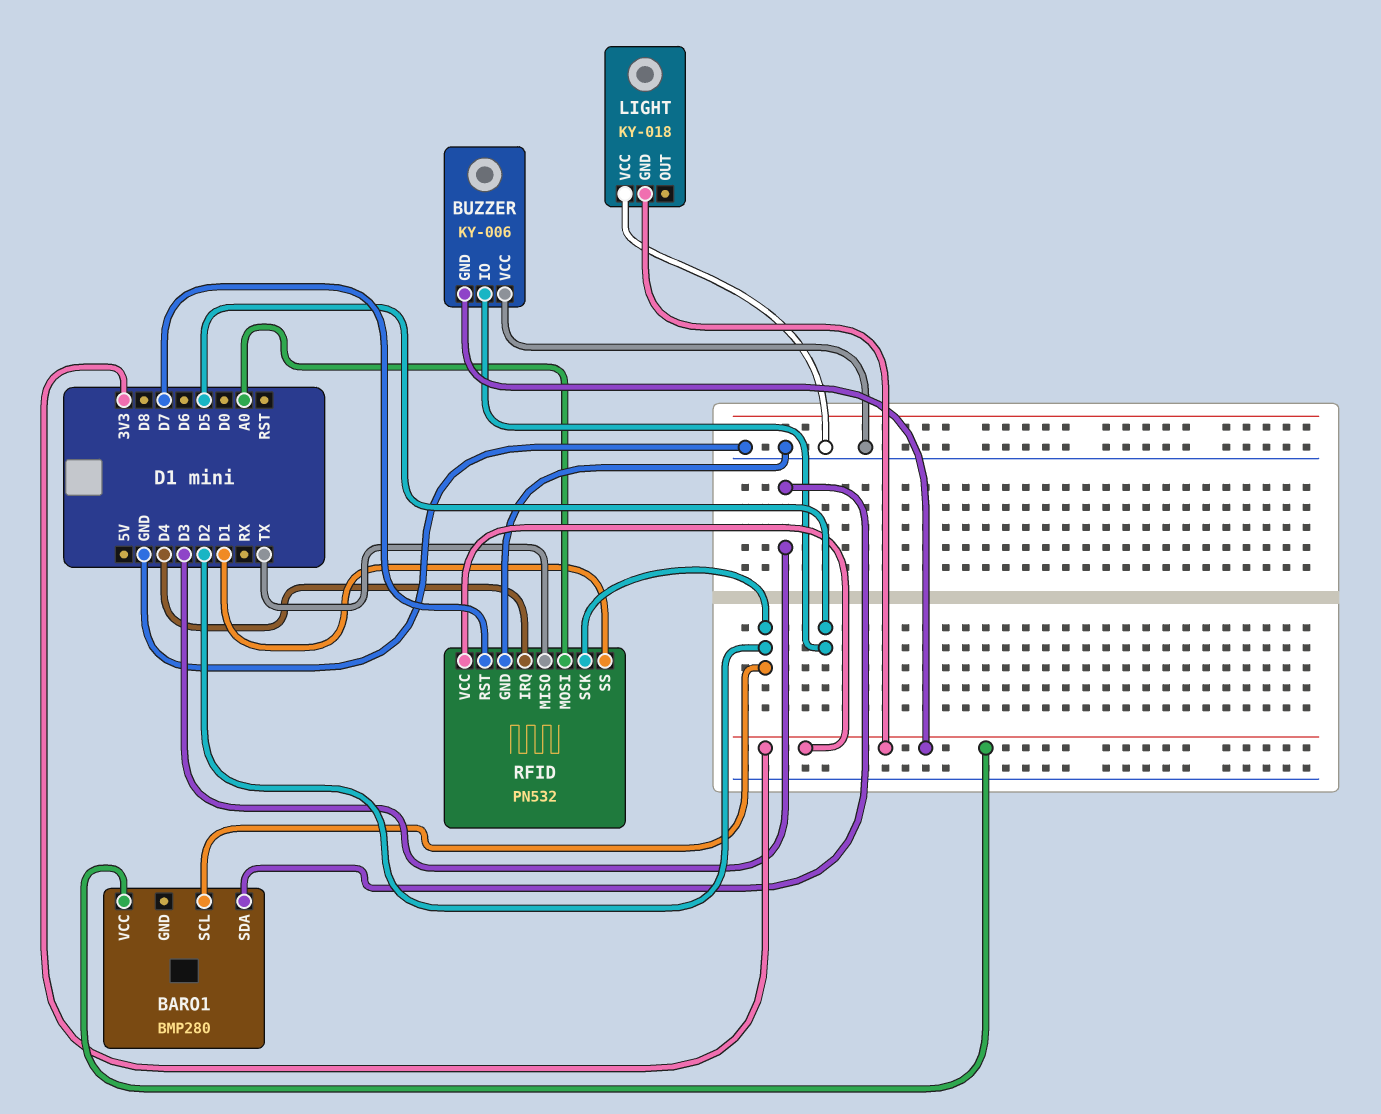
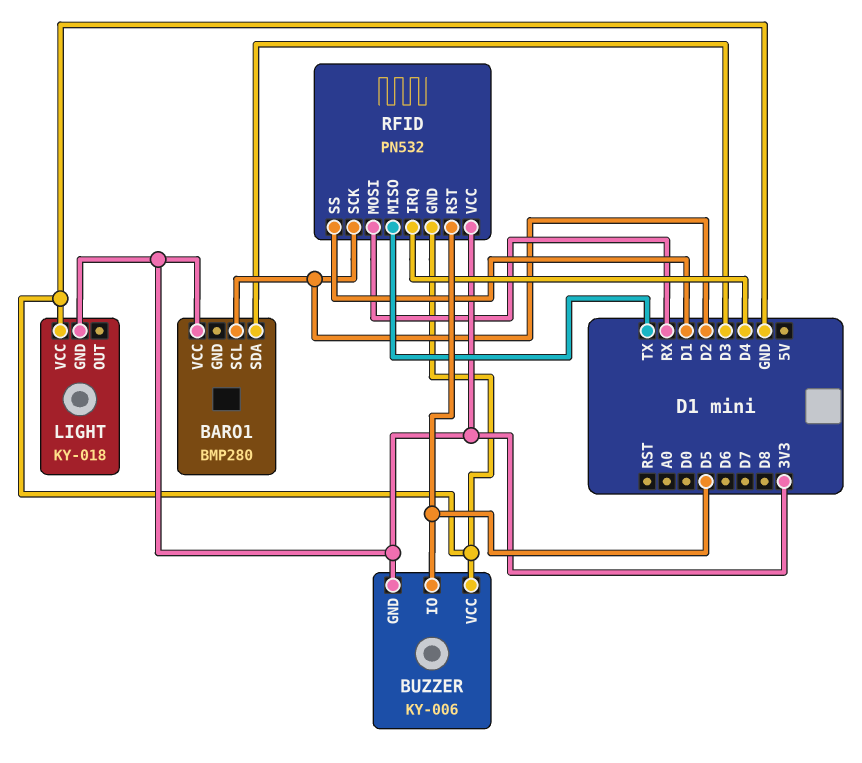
RFID pin MOSI: A0 -> RX
RFID pin RST: D7 -> D5

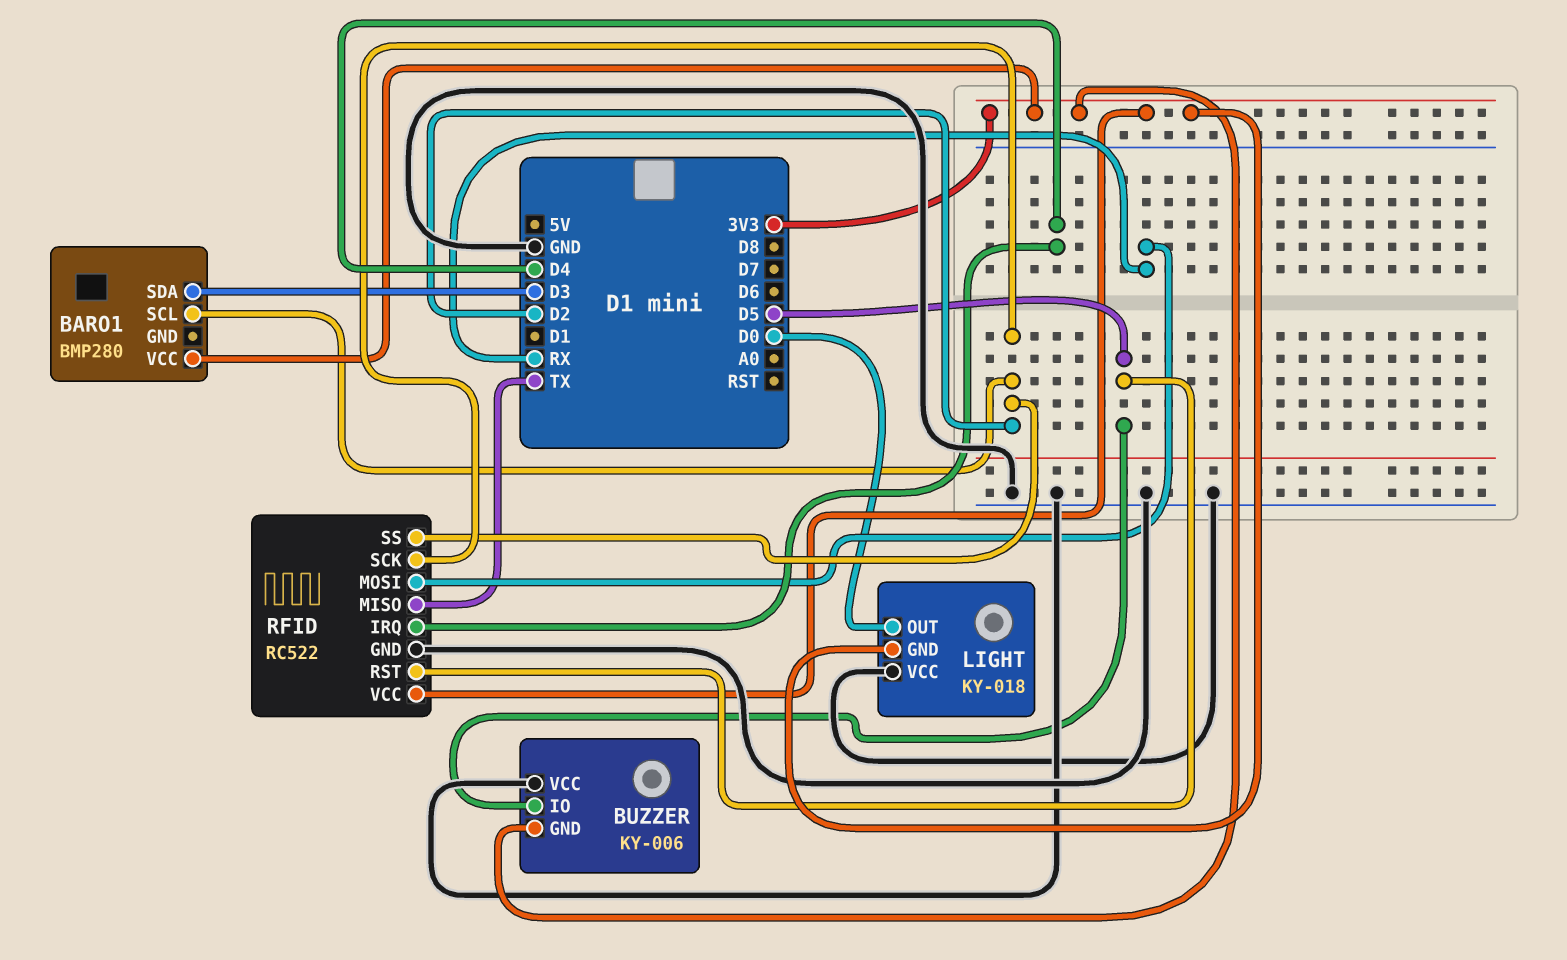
LIGHT pin OUT: none -> D0
RFID: PN532 -> RC522
RFID pin SS: D1 -> D2

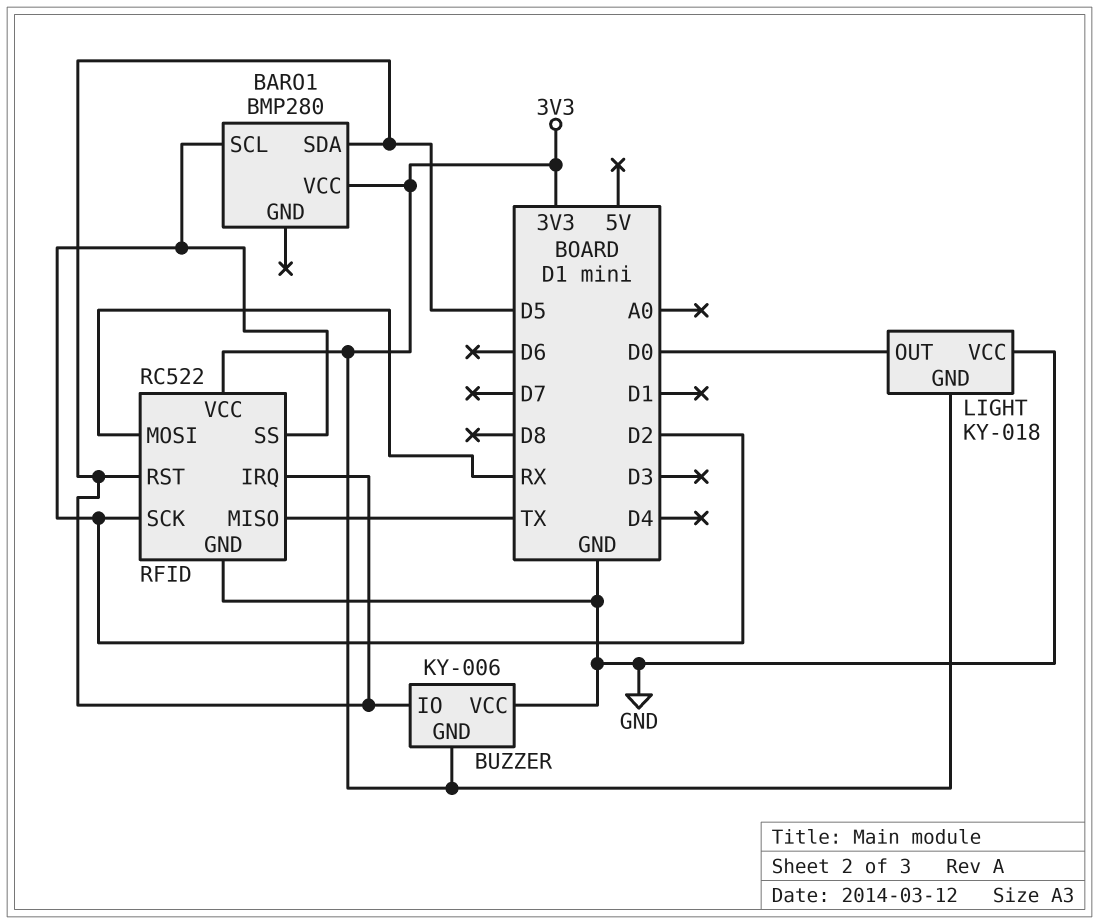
BARO1 pin SDA: D3 -> D5
RFID pin IRQ: D4 -> D5

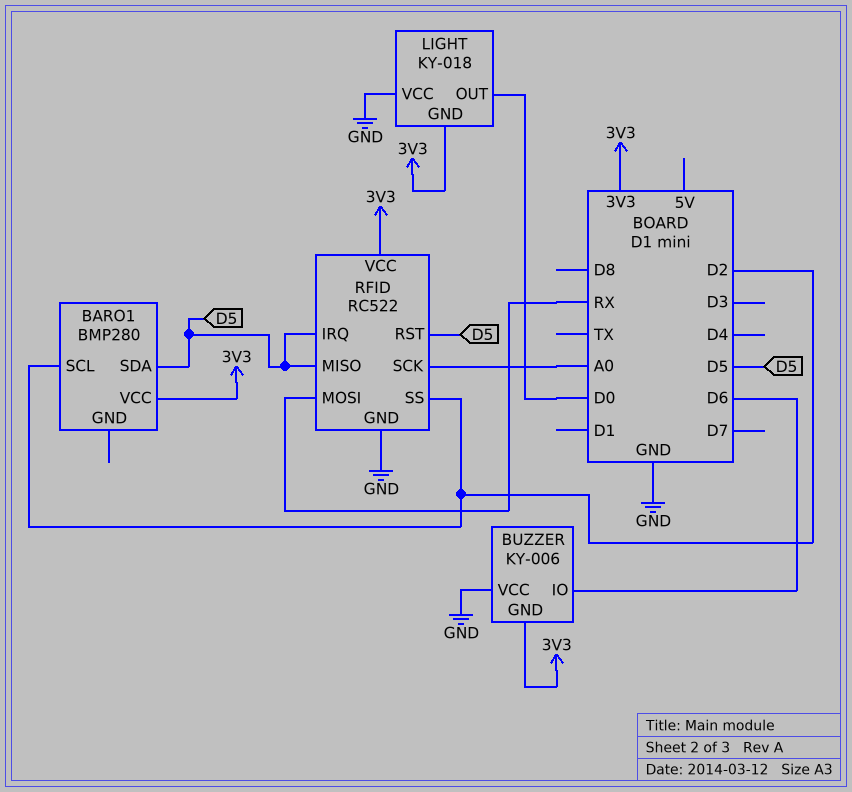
BUZZER pin IO: D5 -> D6
RFID pin MISO: TX -> D5
RFID pin SCK: D2 -> A0

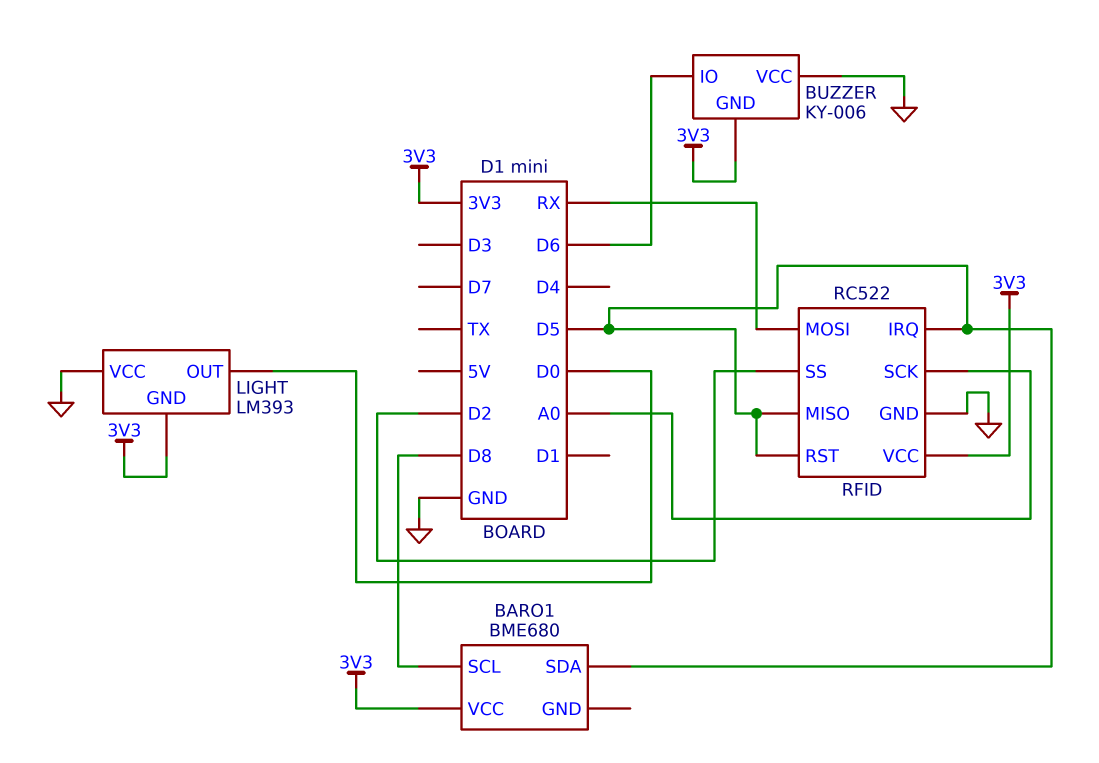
BARO1: BMP280 -> BME680
BARO1 pin SCL: D2 -> D8
LIGHT: KY-018 -> LM393

